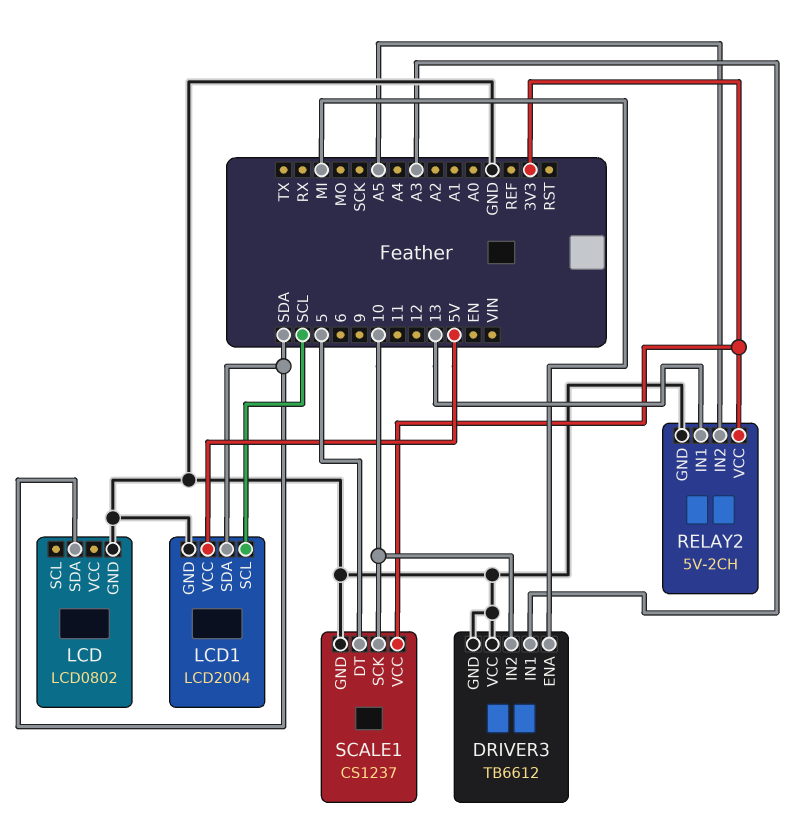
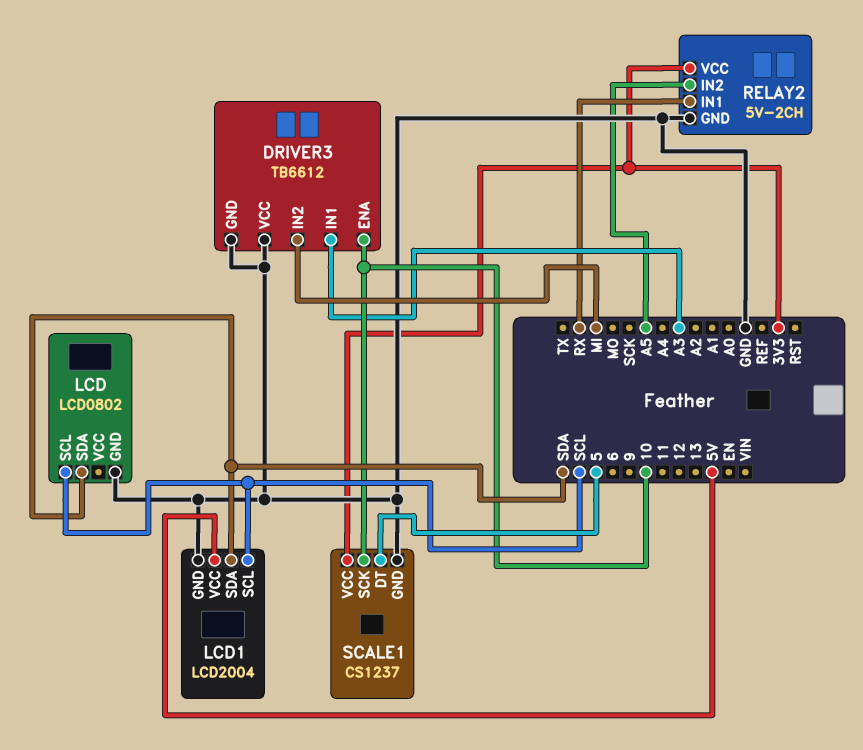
DRIVER3 pin ENA: MI -> 10
DRIVER3 pin IN2: 10 -> MI
LCD pin SCL: none -> SCL
RELAY2 pin IN1: 13 -> RX

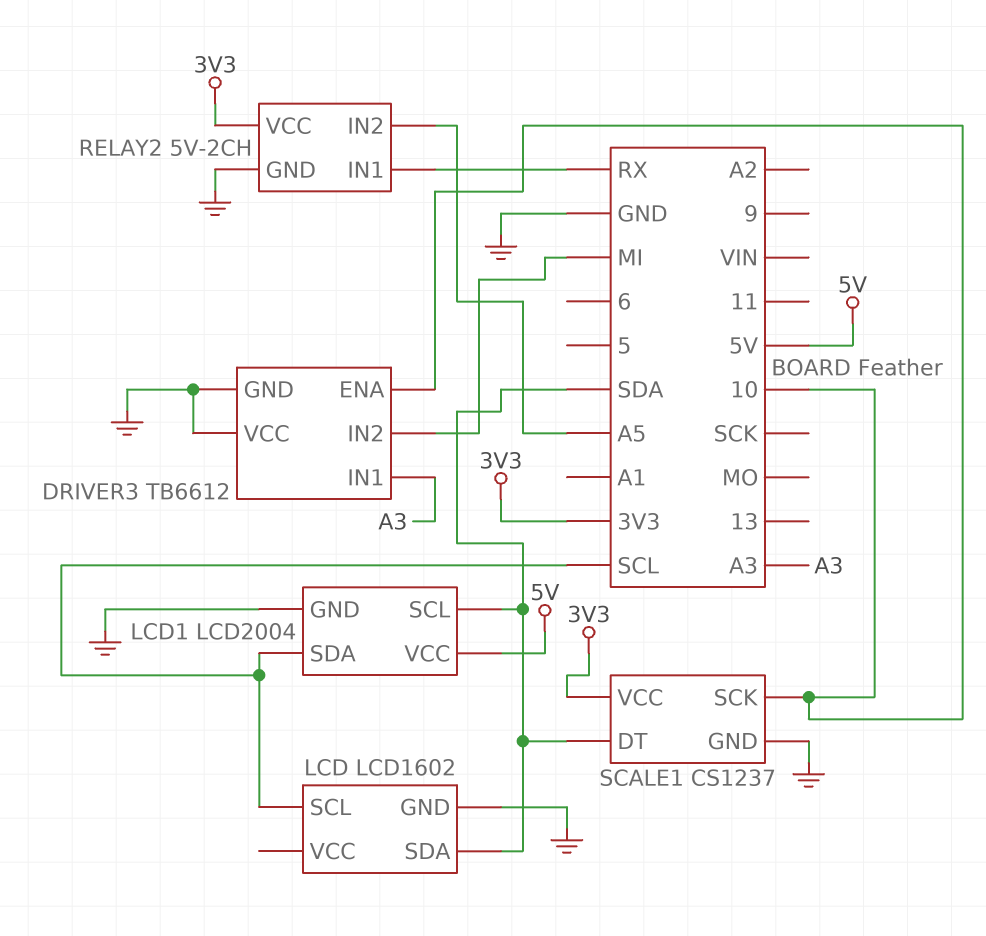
LCD: LCD0802 -> LCD1602
LCD1 pin SCL: SCL -> SDA
LCD1 pin SDA: SDA -> SCL
SCALE1 pin DT: 5 -> SDA

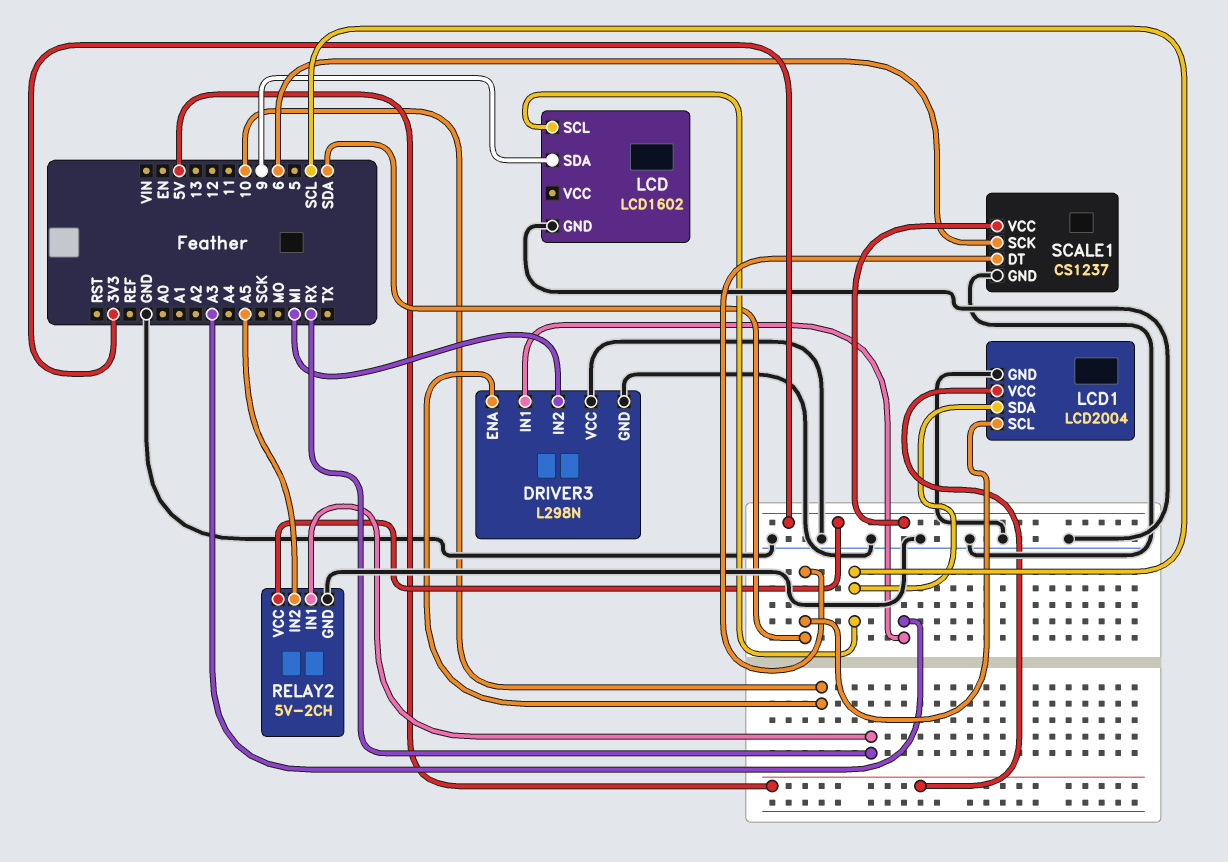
DRIVER3: TB6612 -> L298N
LCD pin SDA: SDA -> 9
SCALE1 pin SCK: 10 -> 6

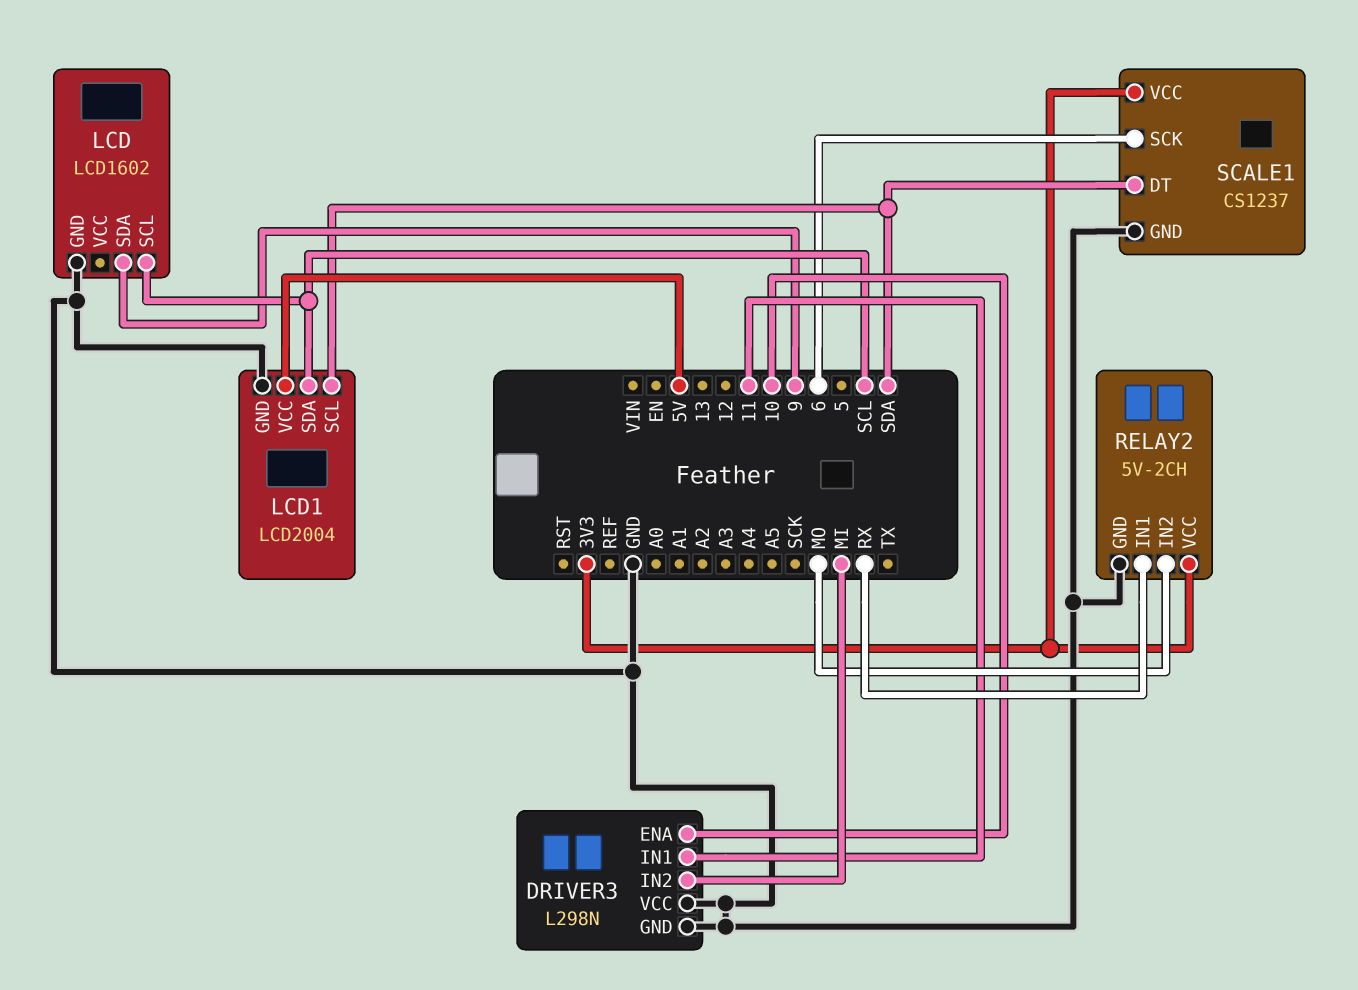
DRIVER3 pin IN1: A3 -> 11
RELAY2 pin IN2: A5 -> MO

